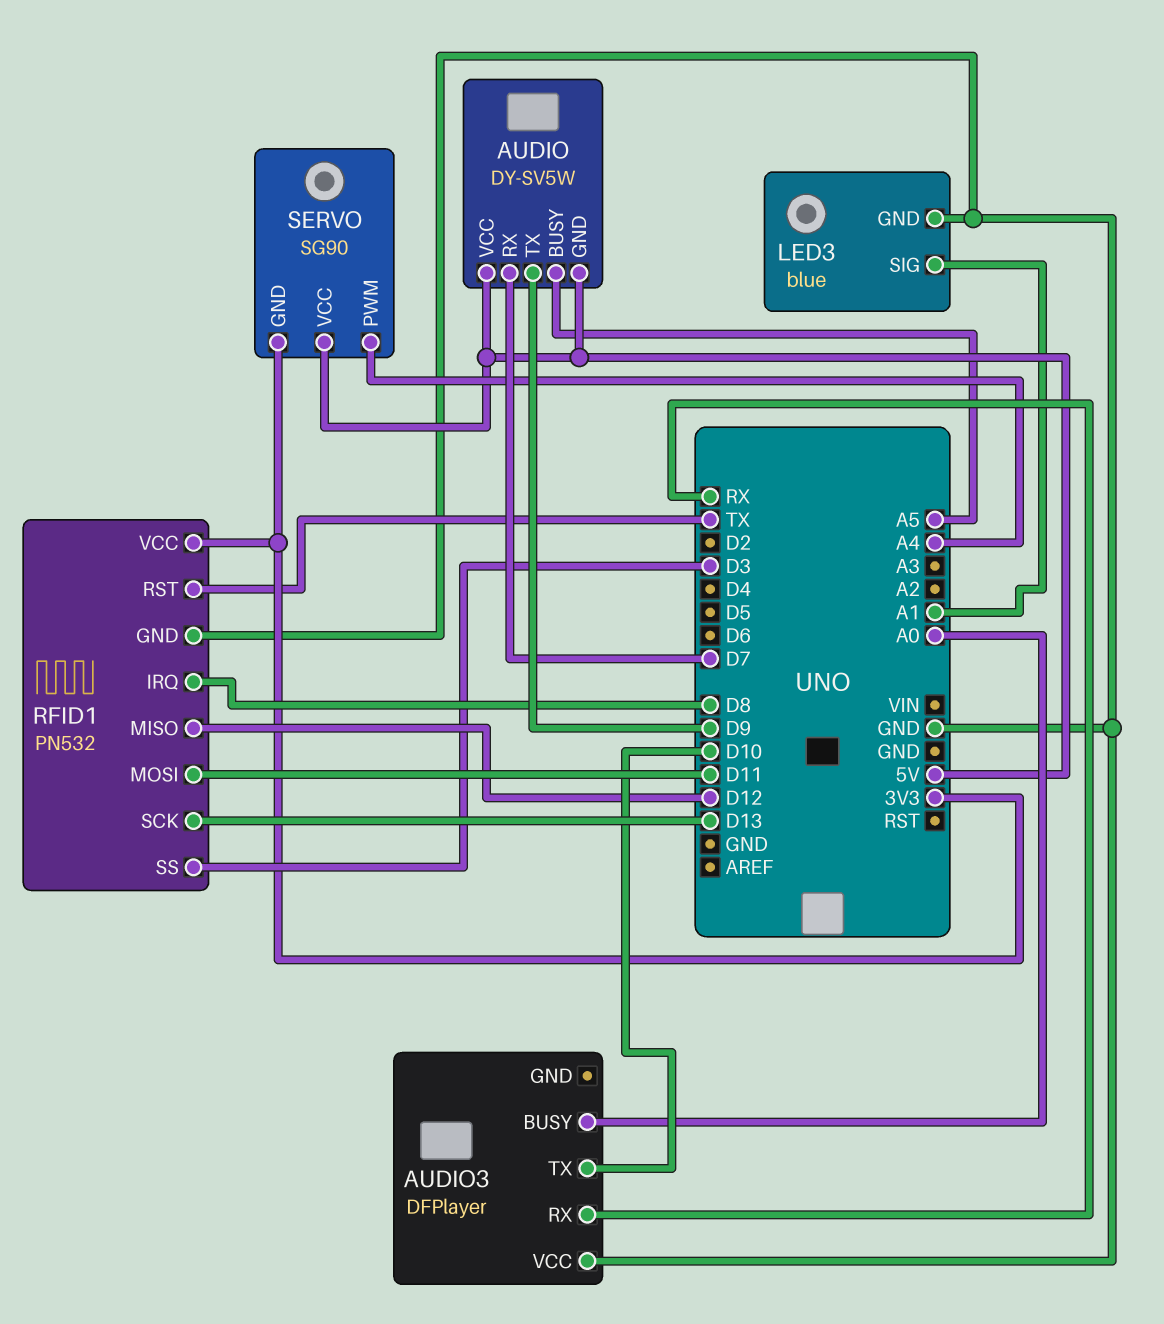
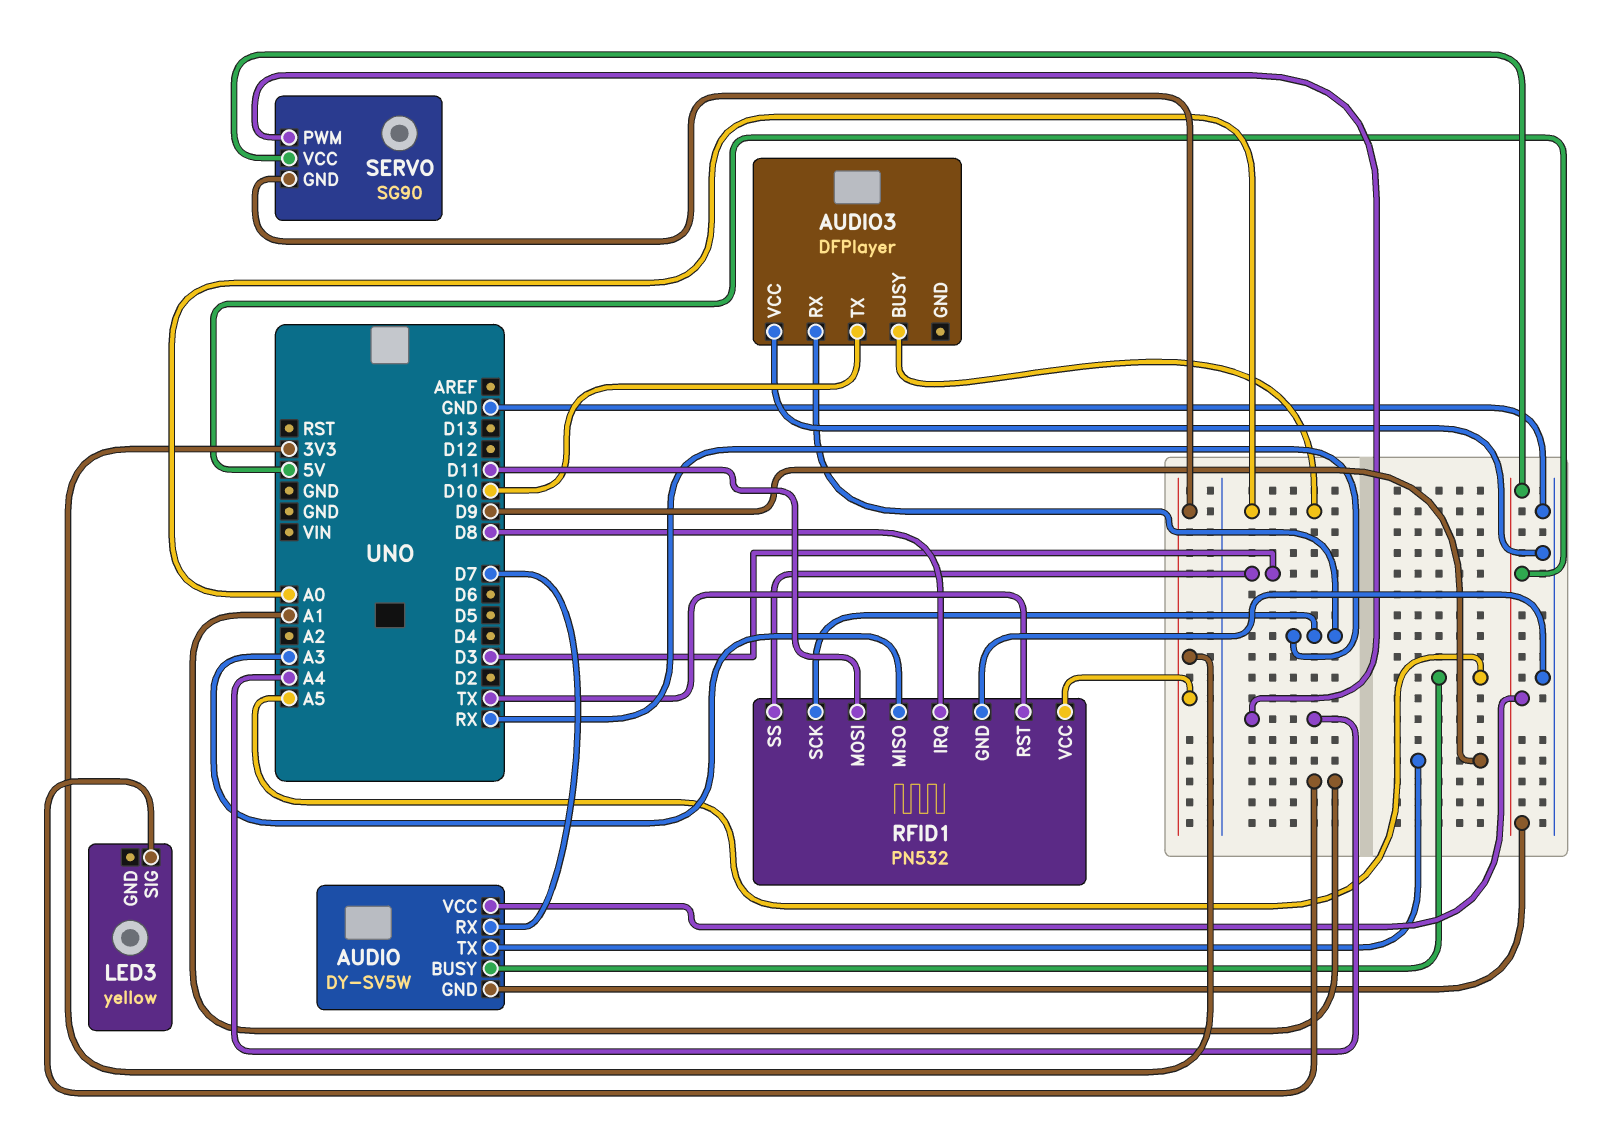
LED3: blue -> yellow
LED3 pin GND: GND -> none
RFID1 pin MISO: D12 -> A3
RFID1 pin SCK: D13 -> RX

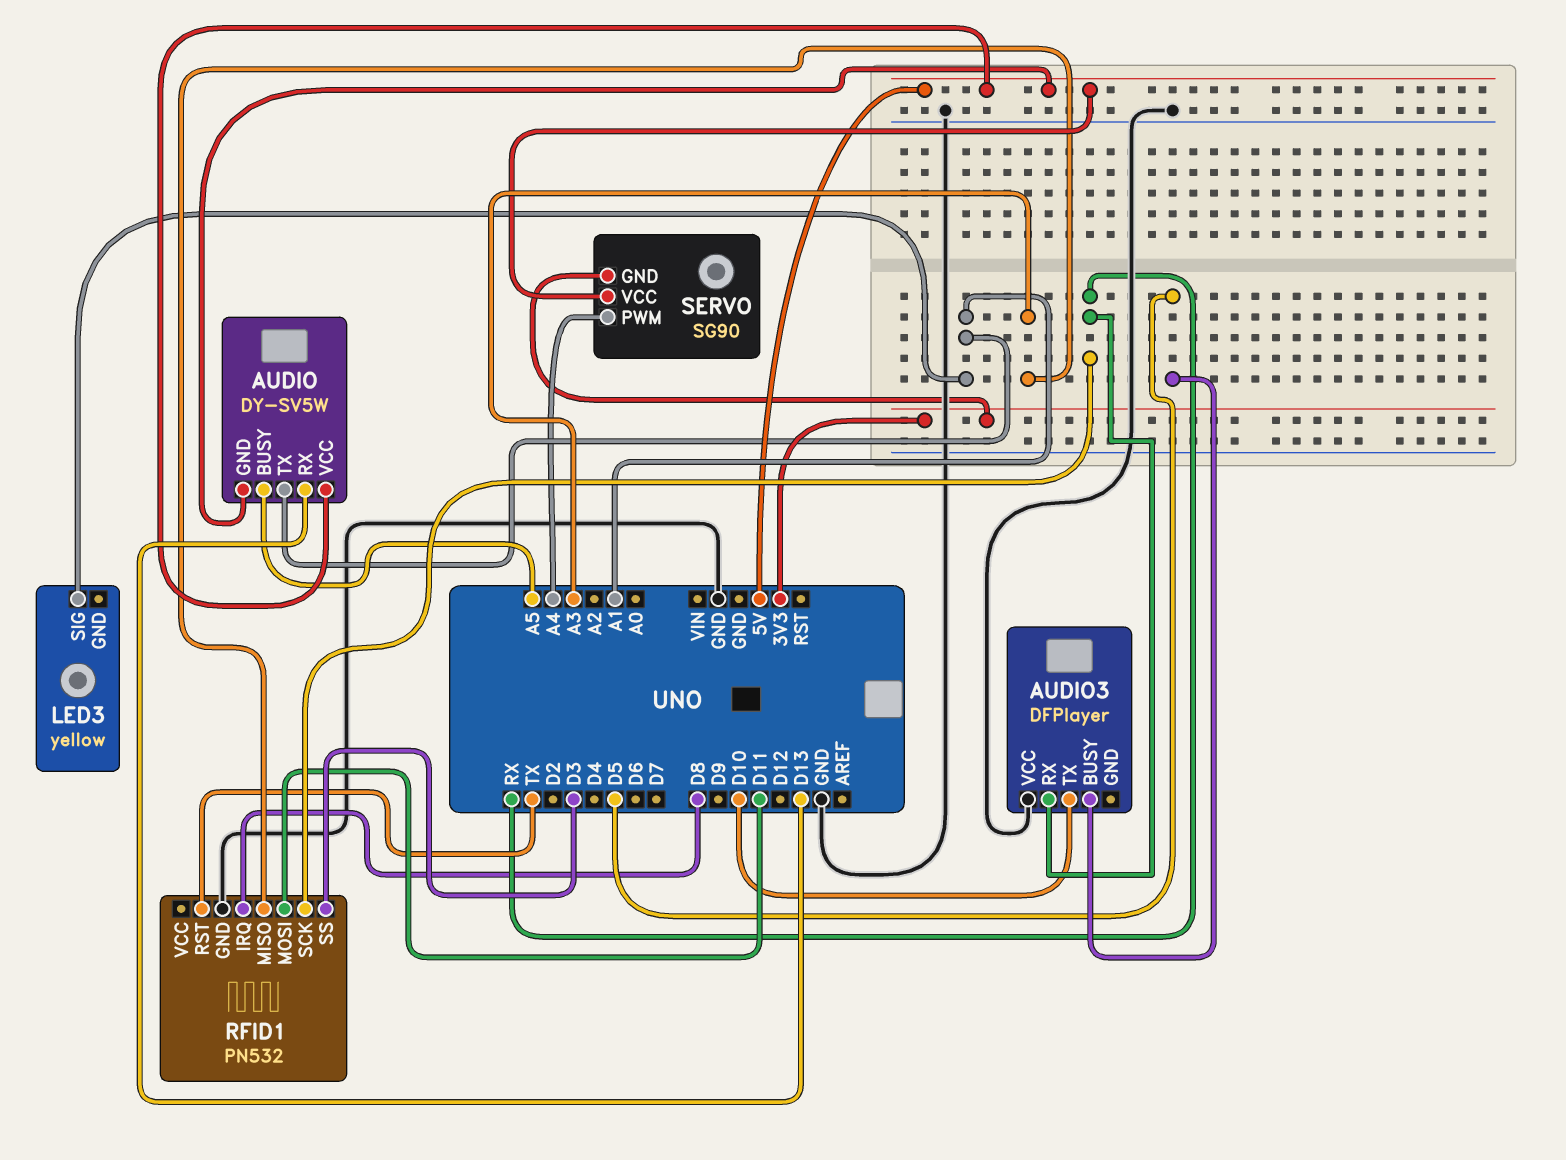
AUDIO pin RX: D7 -> D13
AUDIO pin TX: D9 -> A1
AUDIO3 pin BUSY: A0 -> D5
RFID1 pin VCC: 3V3 -> none

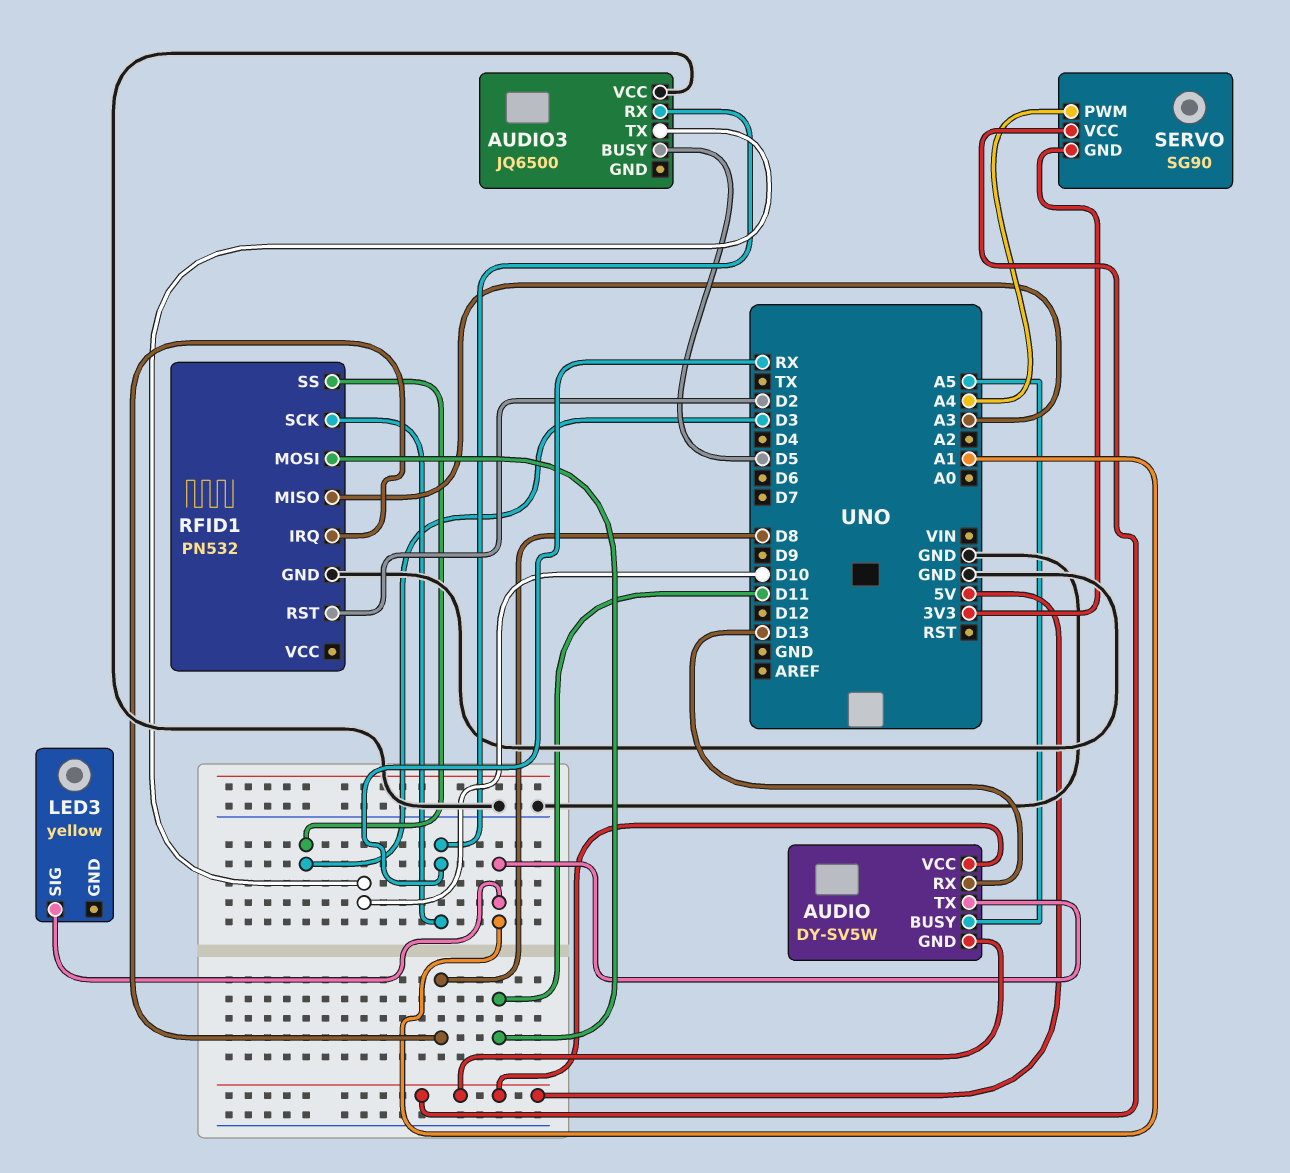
AUDIO3: DFPlayer -> JQ6500
RFID1 pin RST: TX -> D2

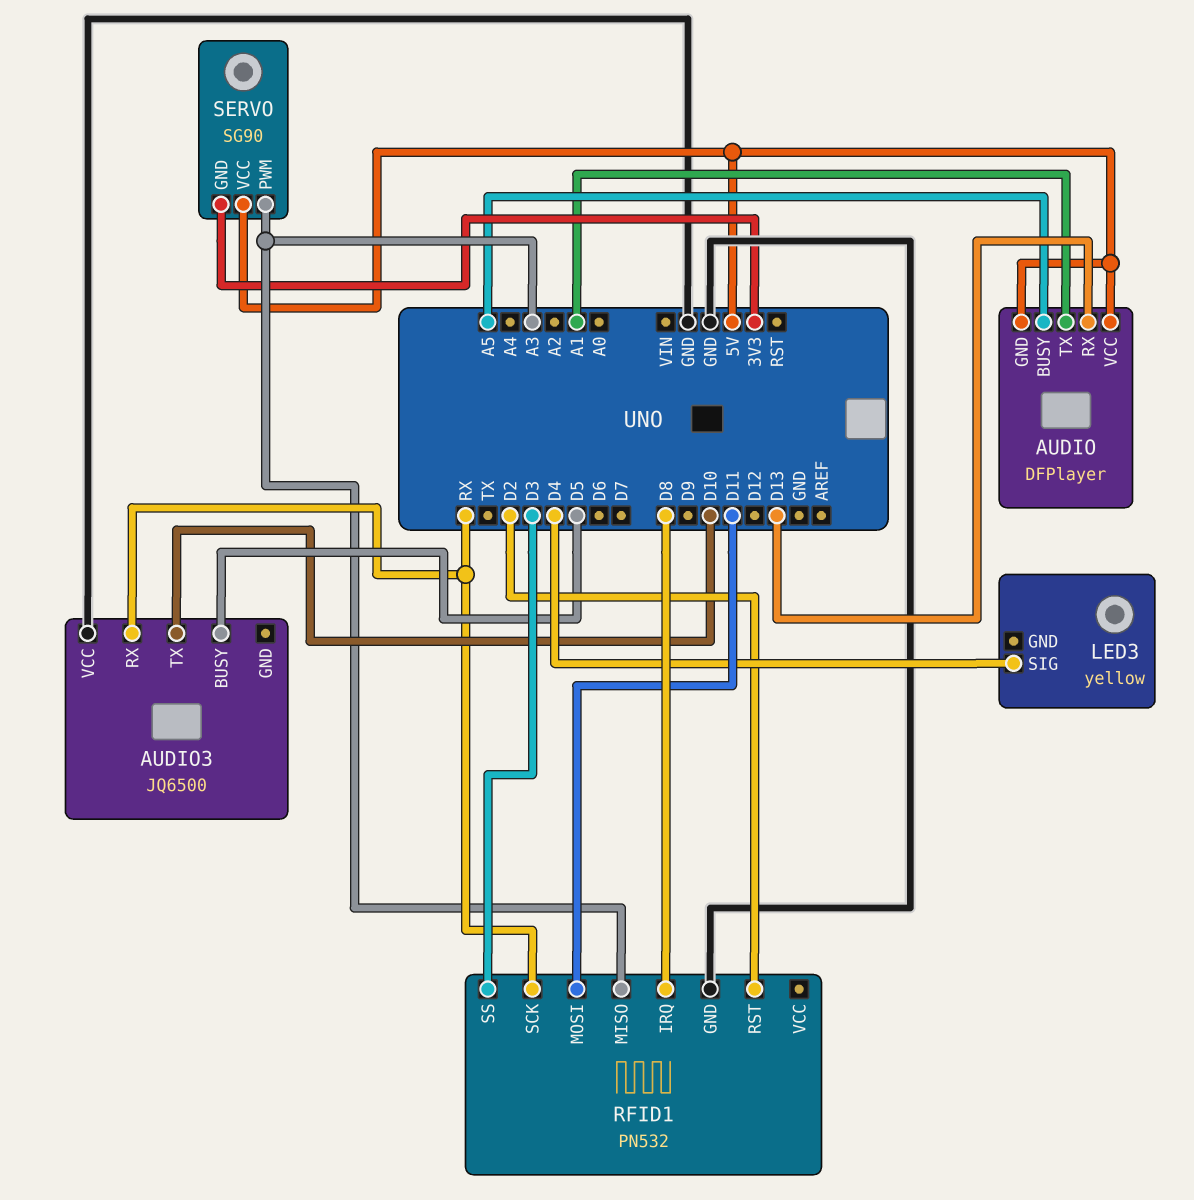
AUDIO: DY-SV5W -> DFPlayer
LED3 pin SIG: A1 -> D4
SERVO pin PWM: A4 -> A3

